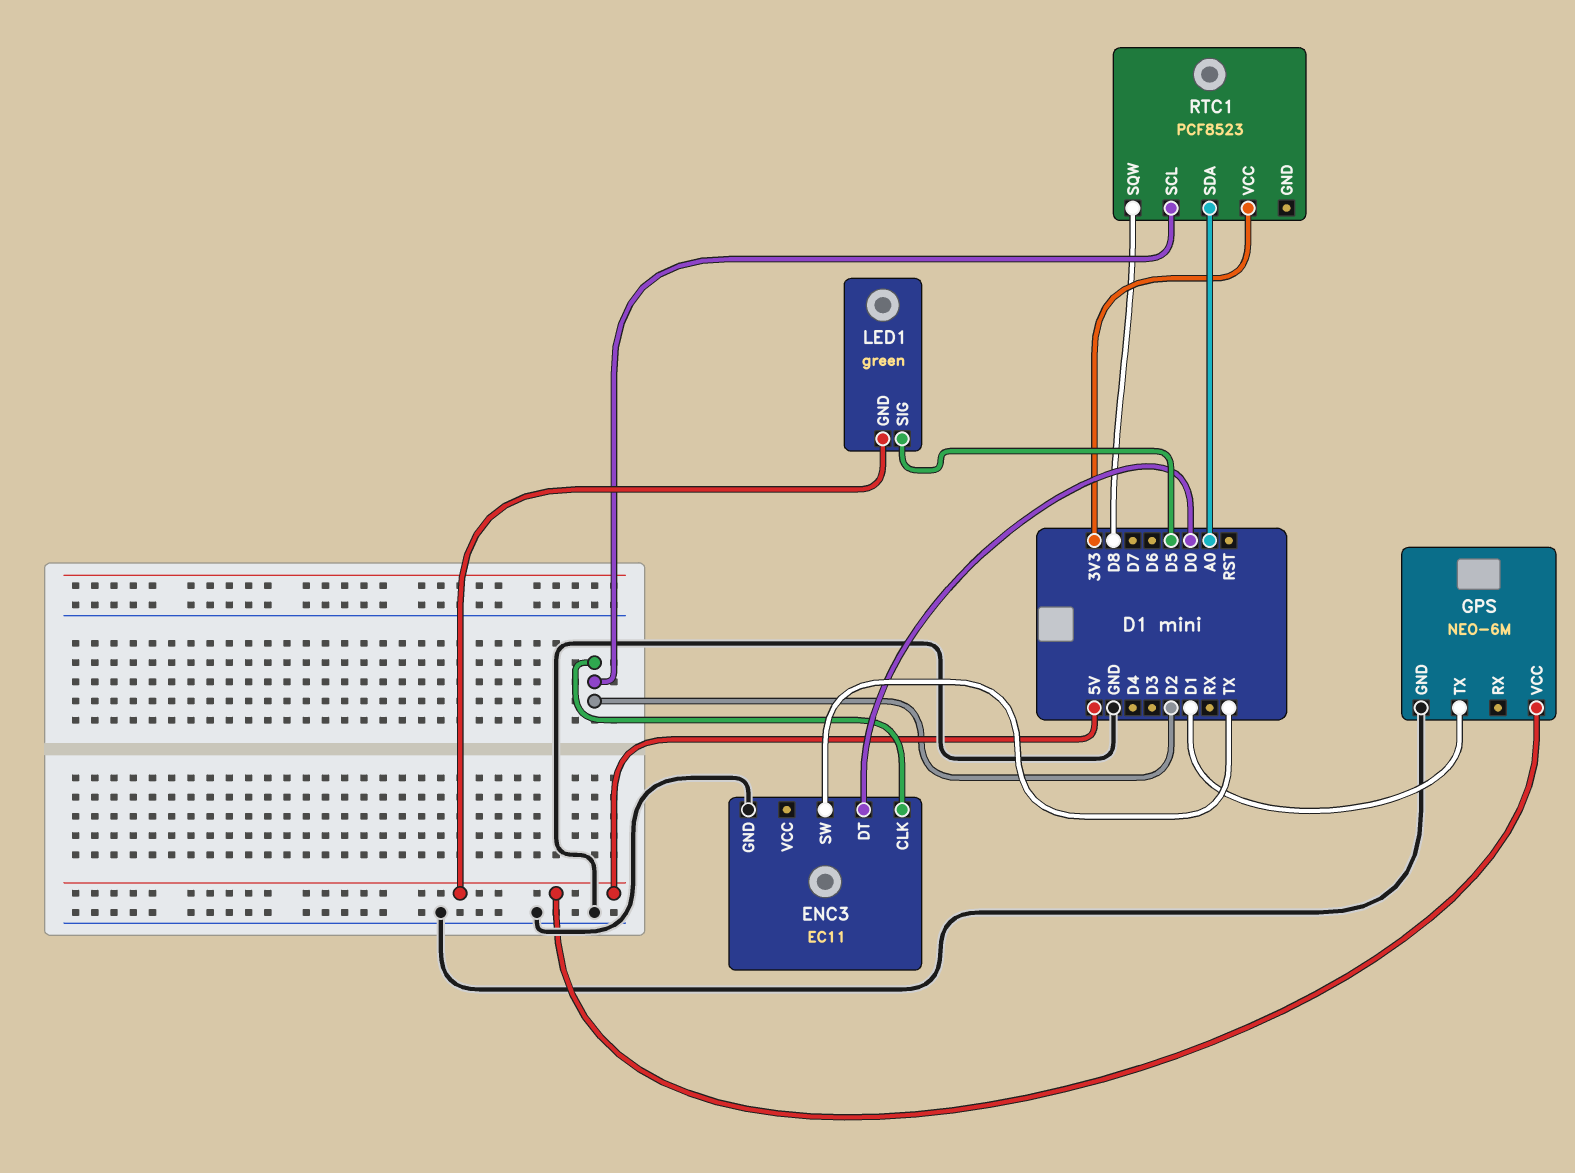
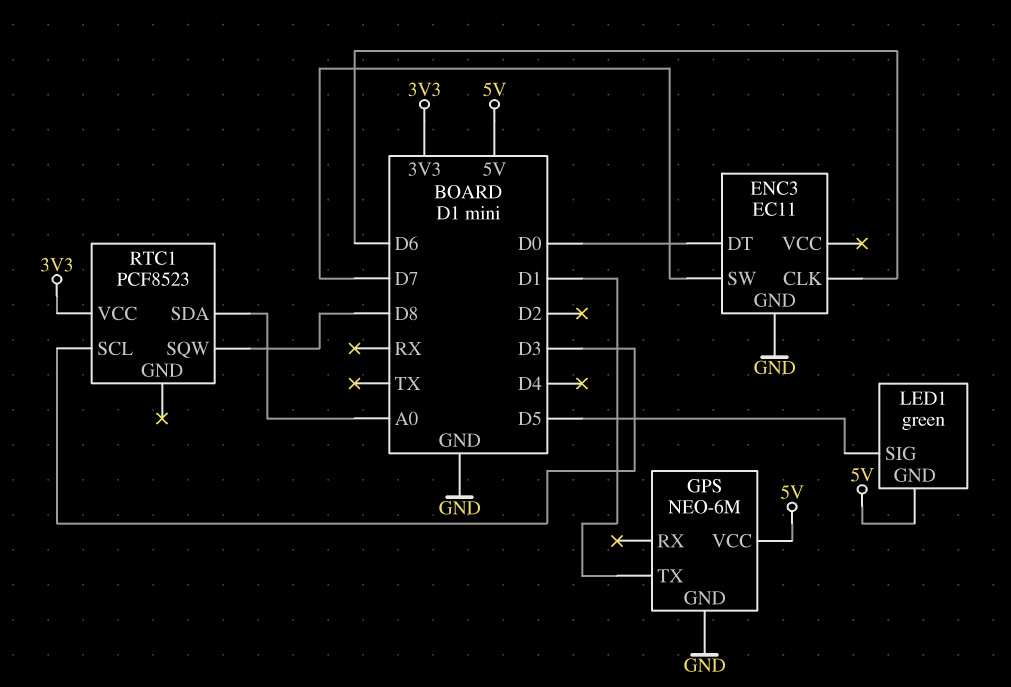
ENC3 pin CLK: D2 -> D6
ENC3 pin SW: TX -> D7
RTC1 pin SCL: D2 -> D3

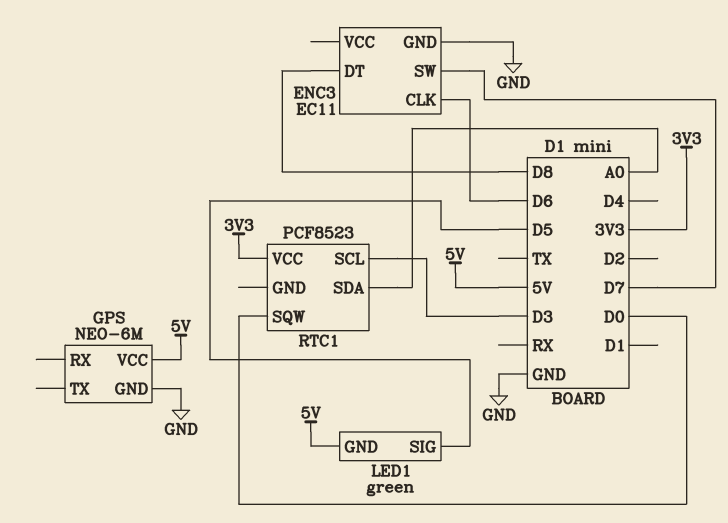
ENC3 pin DT: D0 -> D8
GPS pin TX: D1 -> none
RTC1 pin SQW: D8 -> D0

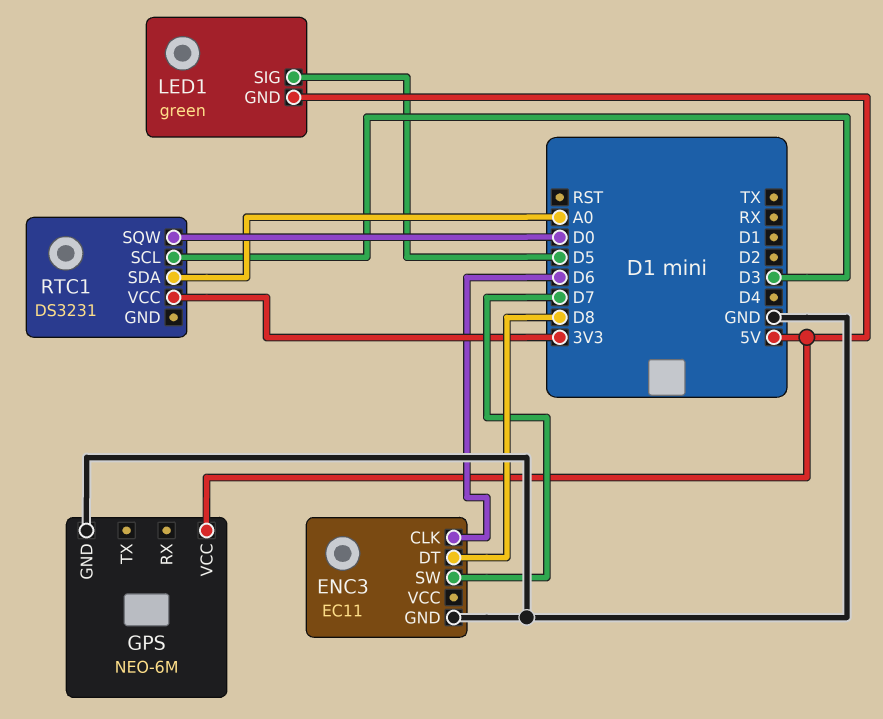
RTC1: PCF8523 -> DS3231

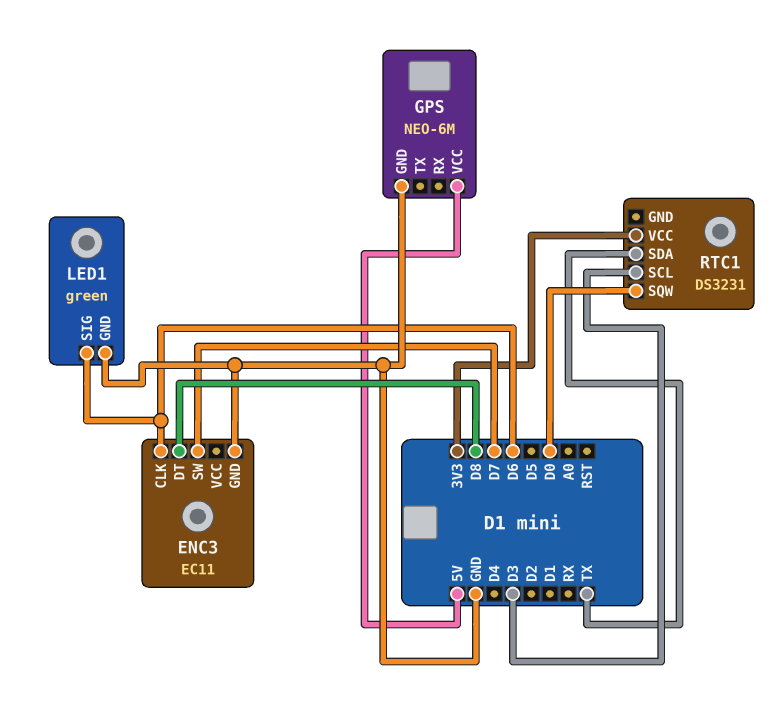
LED1 pin GND: 5V -> GND
LED1 pin SIG: D5 -> D6
RTC1 pin SDA: A0 -> TX

